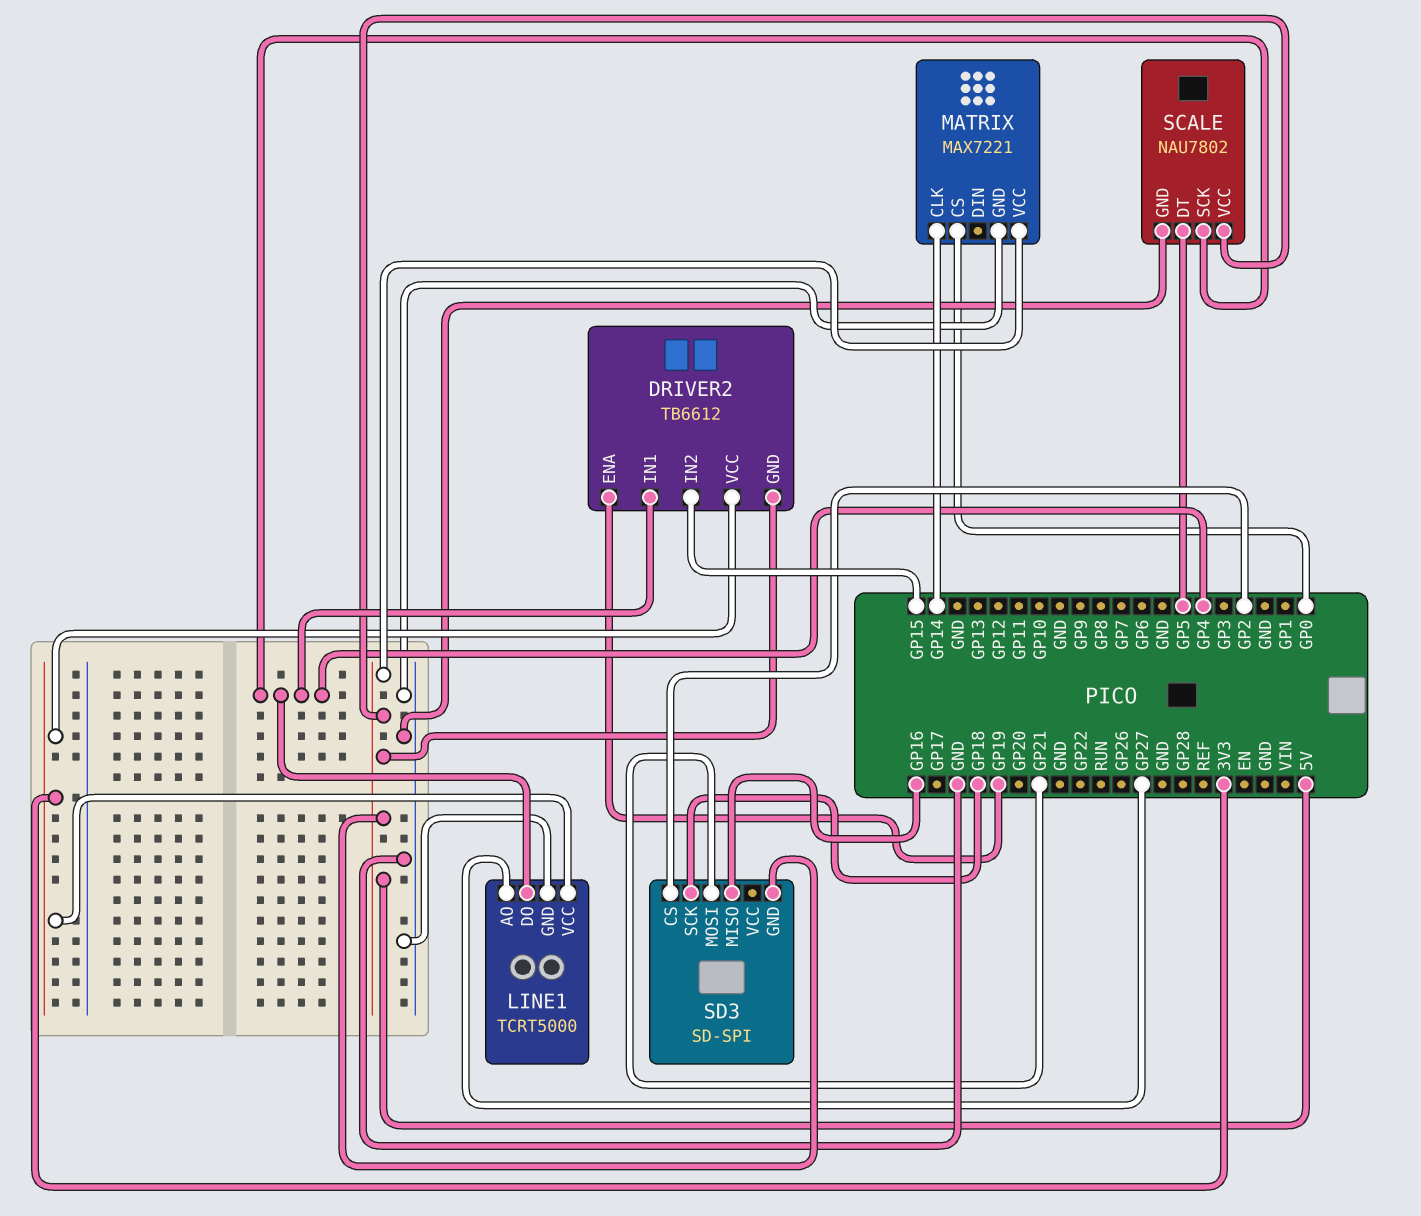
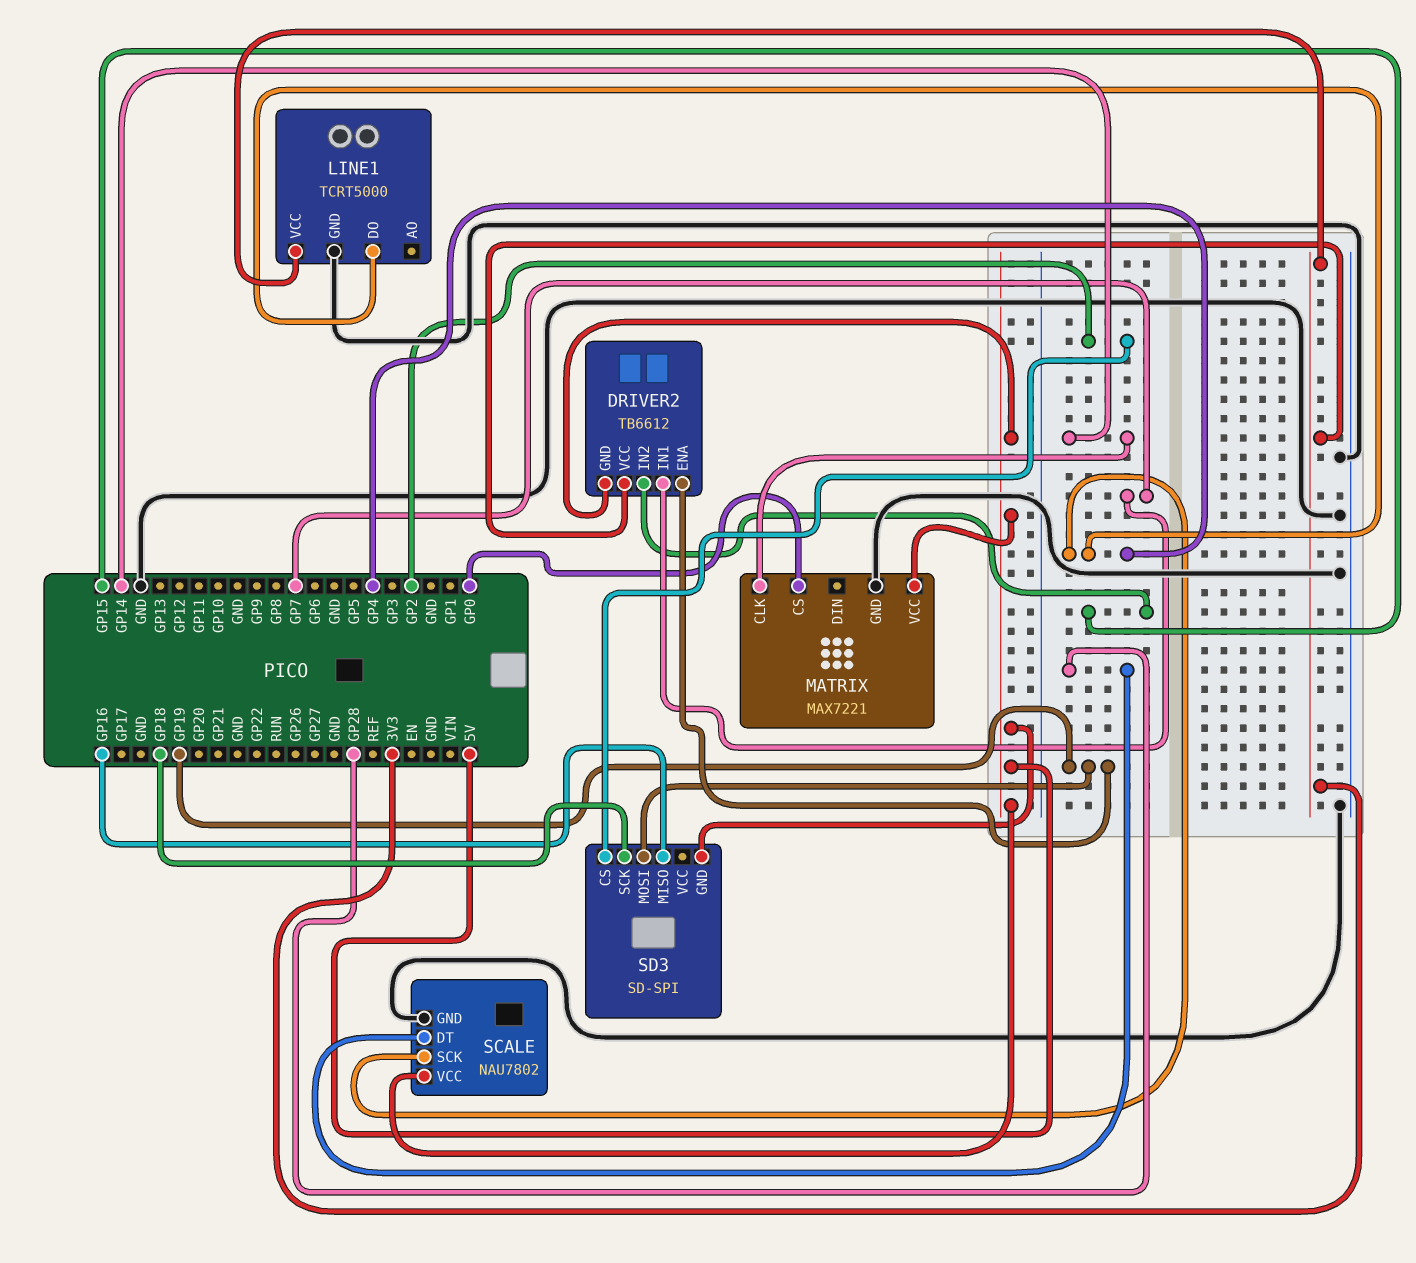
DRIVER2 pin IN1: GP4 -> GP7
LINE1 pin AO: GP27 -> none
SCALE pin DT: GP5 -> GP28
SD3 pin MOSI: GP21 -> GP19

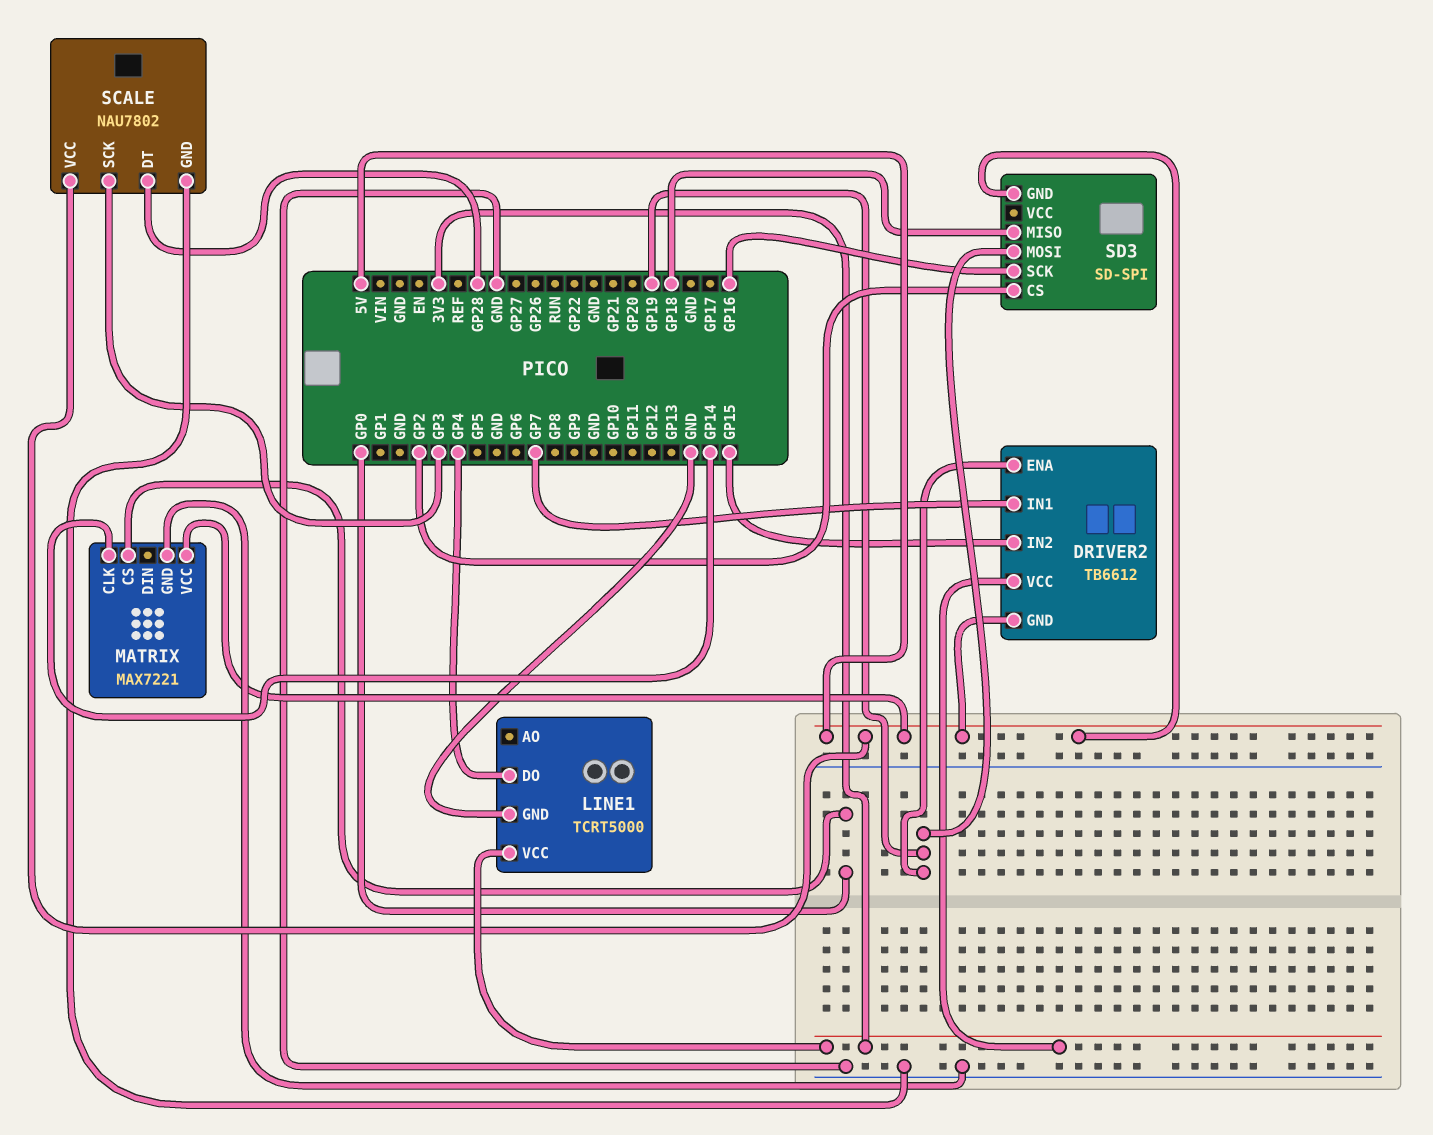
SCALE pin SCK: GP4 -> GP3
SD3 pin MISO: GP16 -> GP18
SD3 pin SCK: GP18 -> GP16

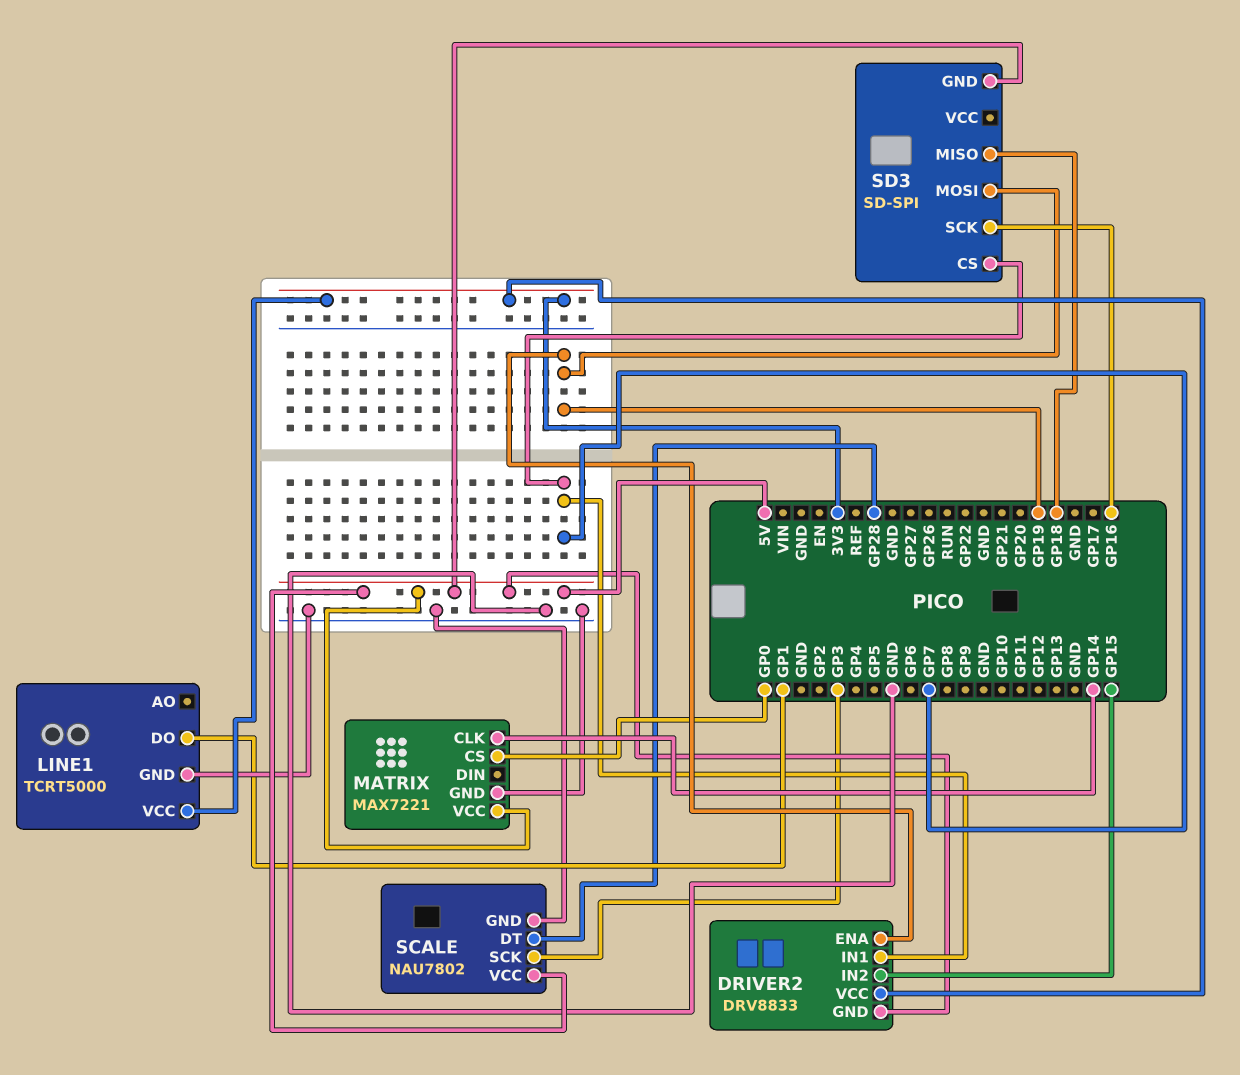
DRIVER2: TB6612 -> DRV8833
LINE1 pin DO: GP4 -> GP1
SD3 pin CS: GP2 -> GP7

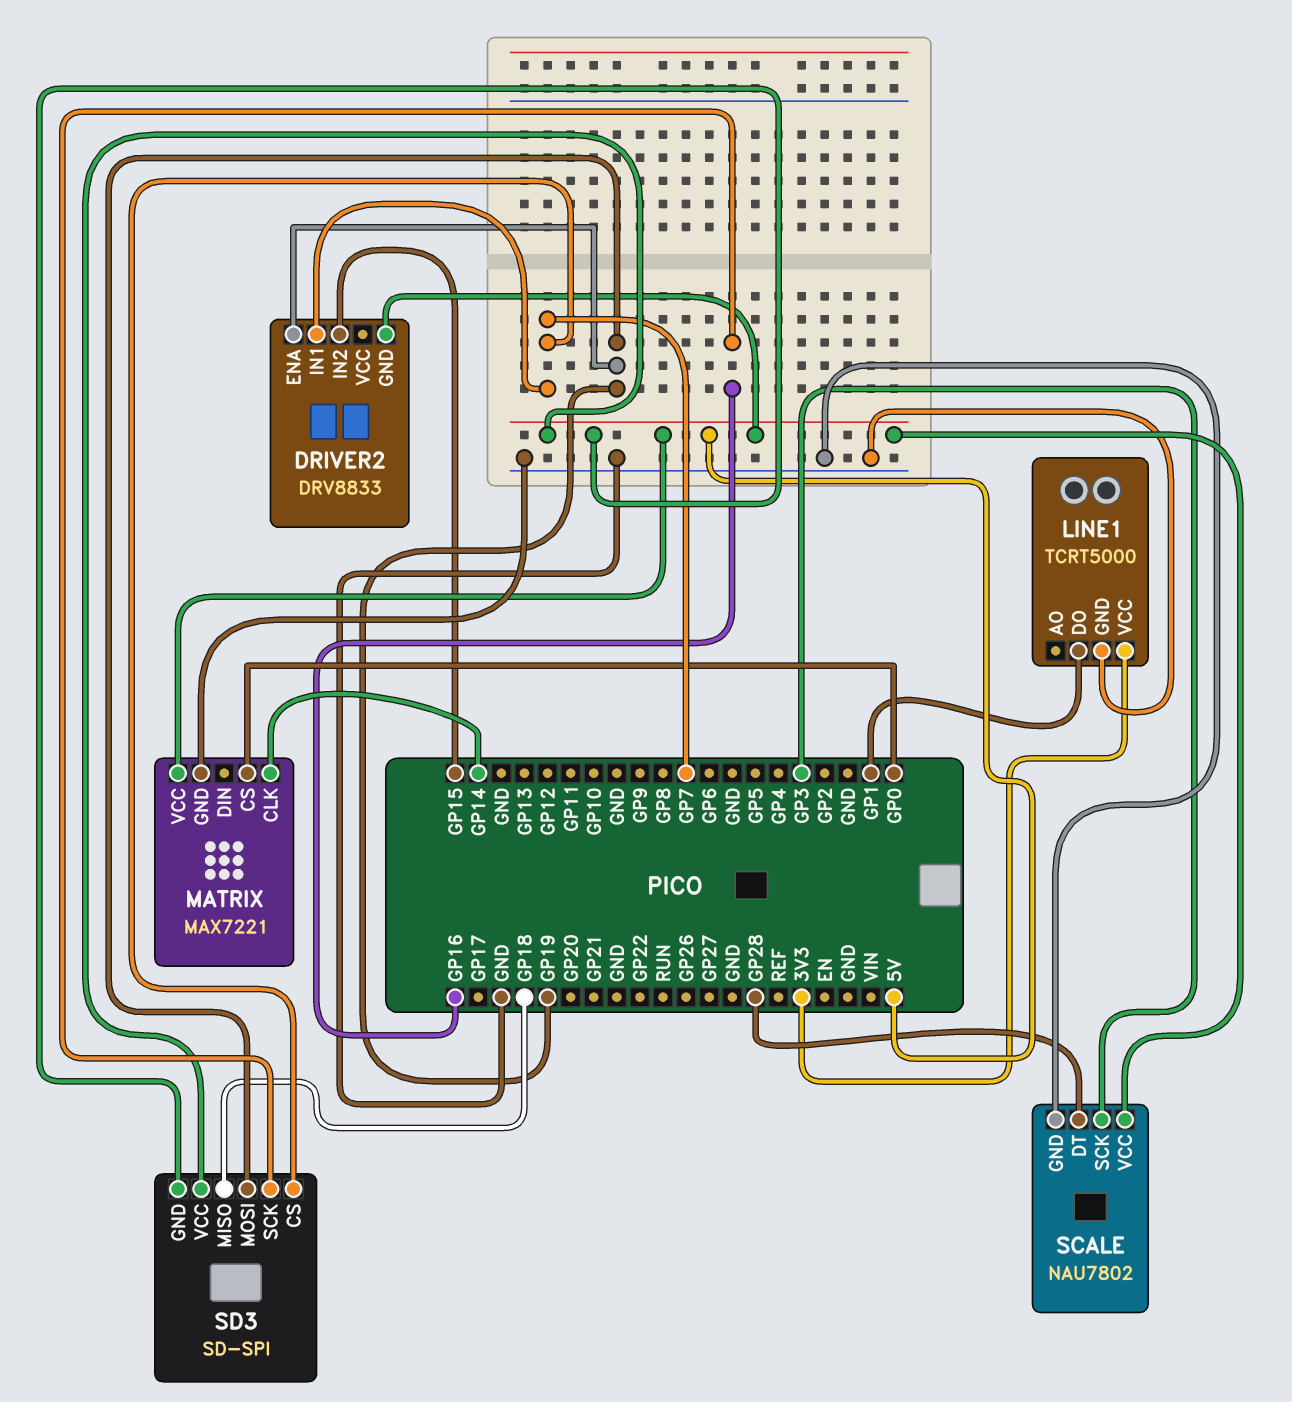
DRIVER2 pin VCC: 3V3 -> none
SD3 pin VCC: none -> 5V

